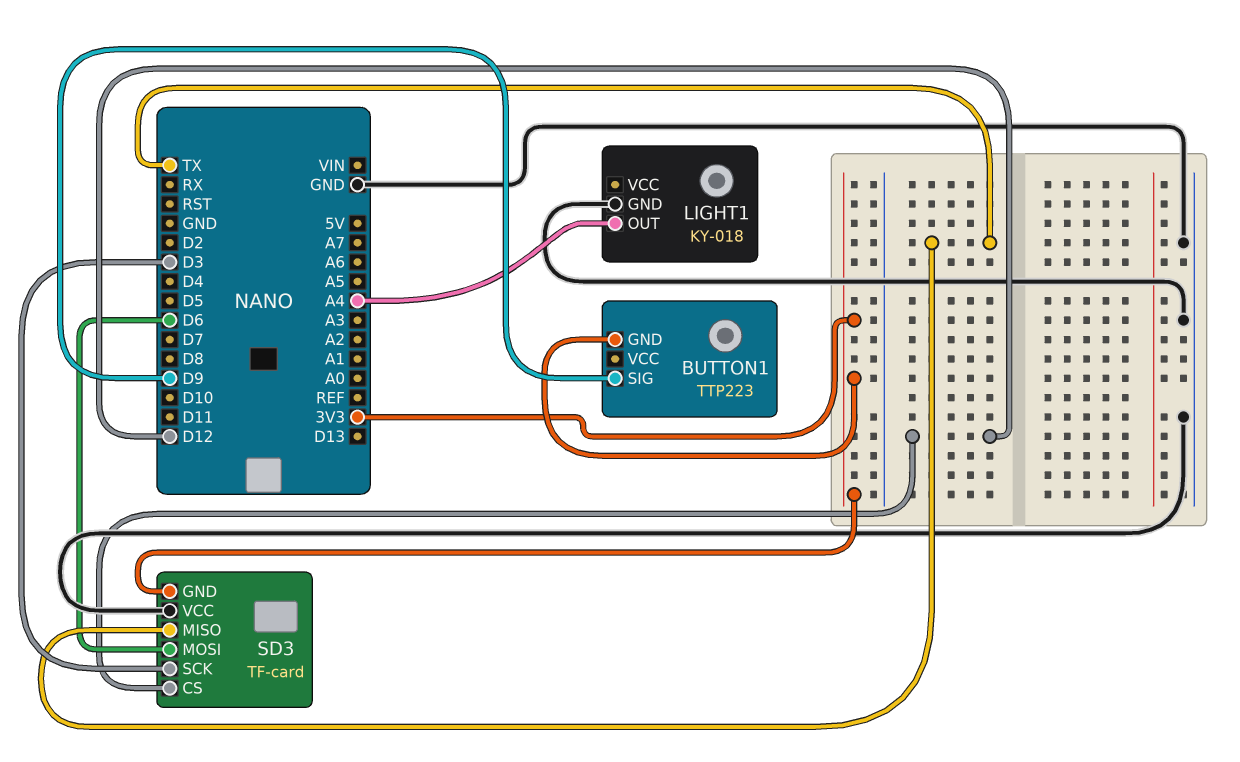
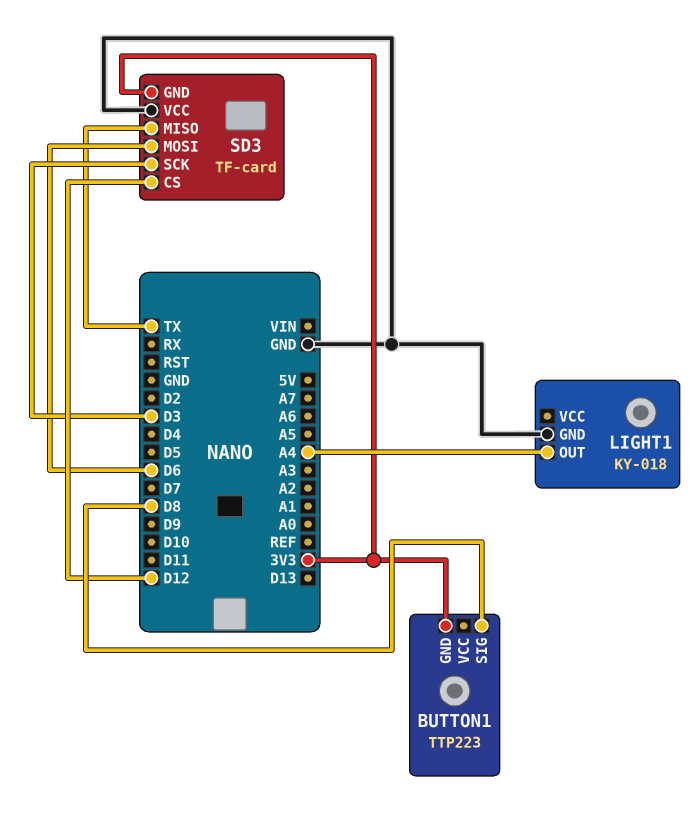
BUTTON1 pin SIG: D9 -> D8

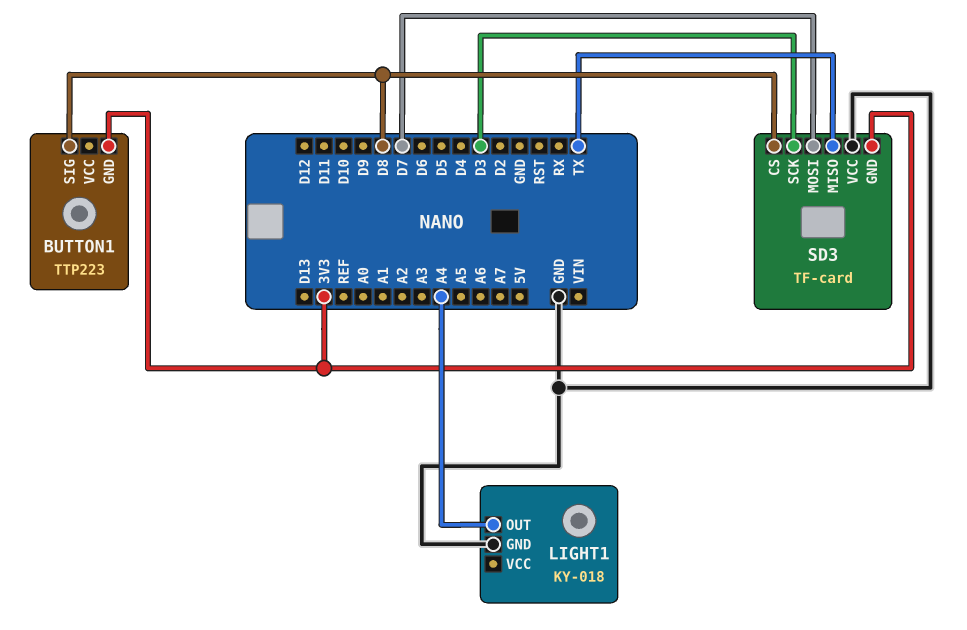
SD3 pin CS: D12 -> D8
SD3 pin MOSI: D6 -> D7

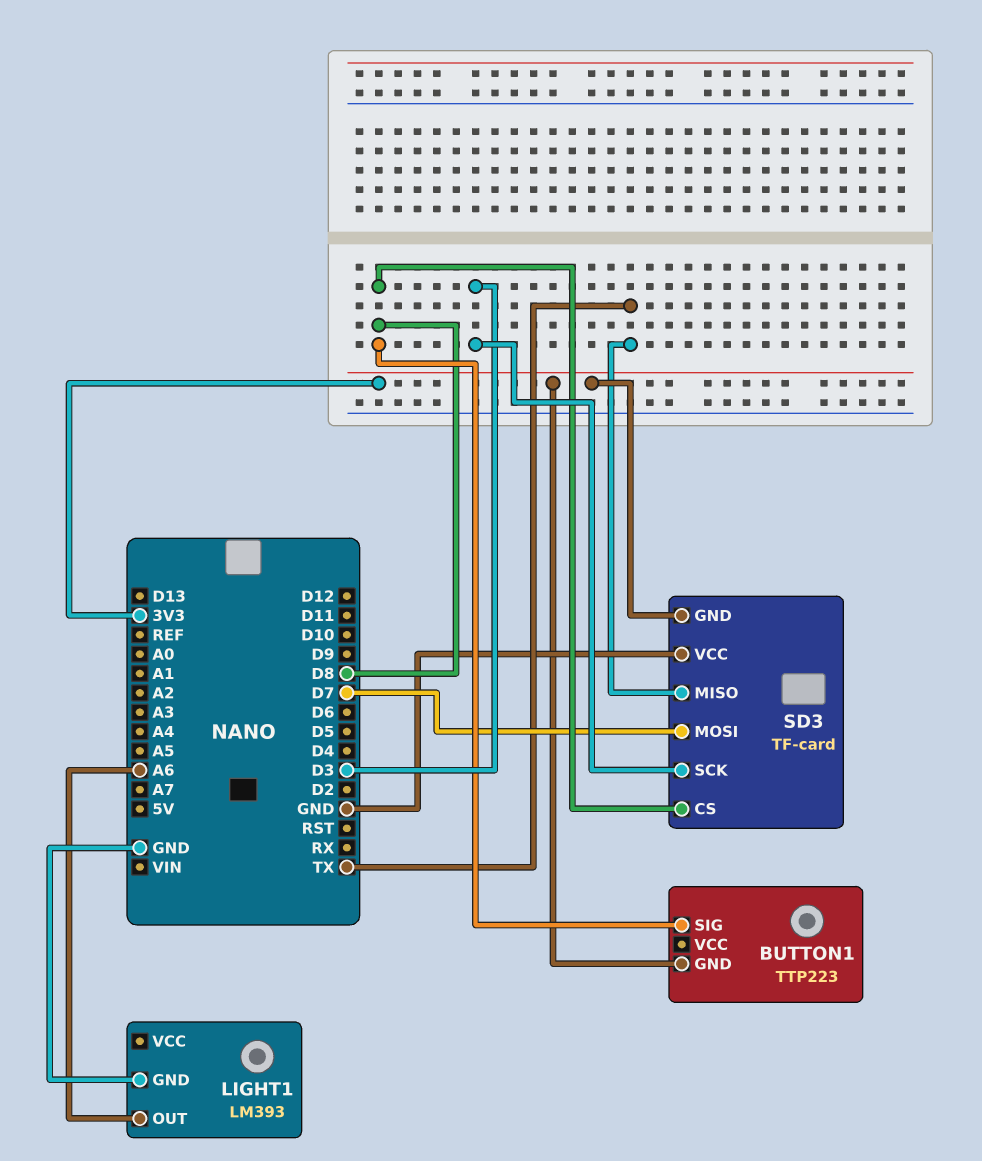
LIGHT1: KY-018 -> LM393
LIGHT1 pin OUT: A4 -> A6

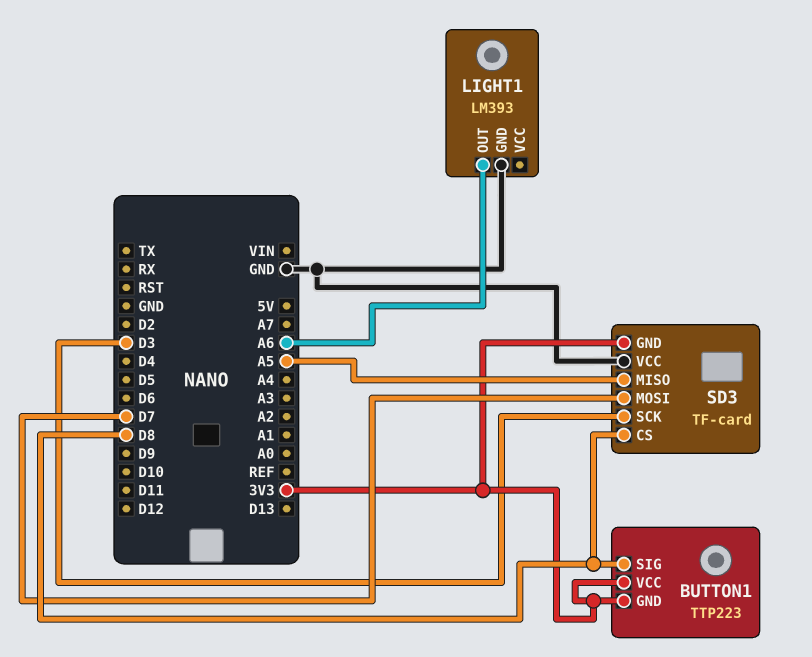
BUTTON1 pin VCC: none -> 3V3
SD3 pin MISO: TX -> A5

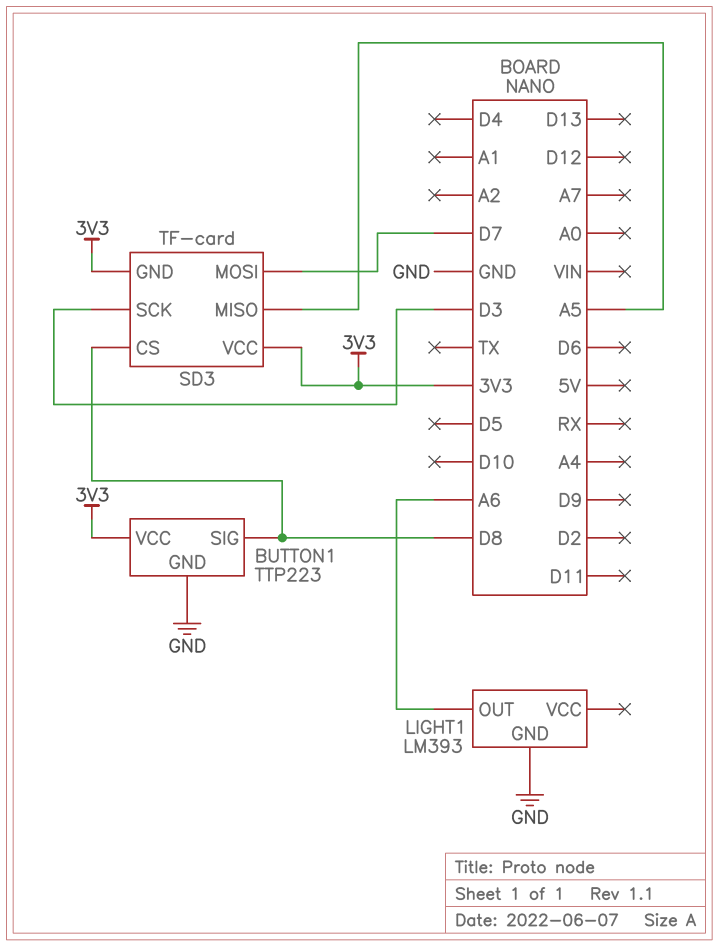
BUTTON1 pin GND: 3V3 -> GND
SD3 pin VCC: GND -> 3V3

